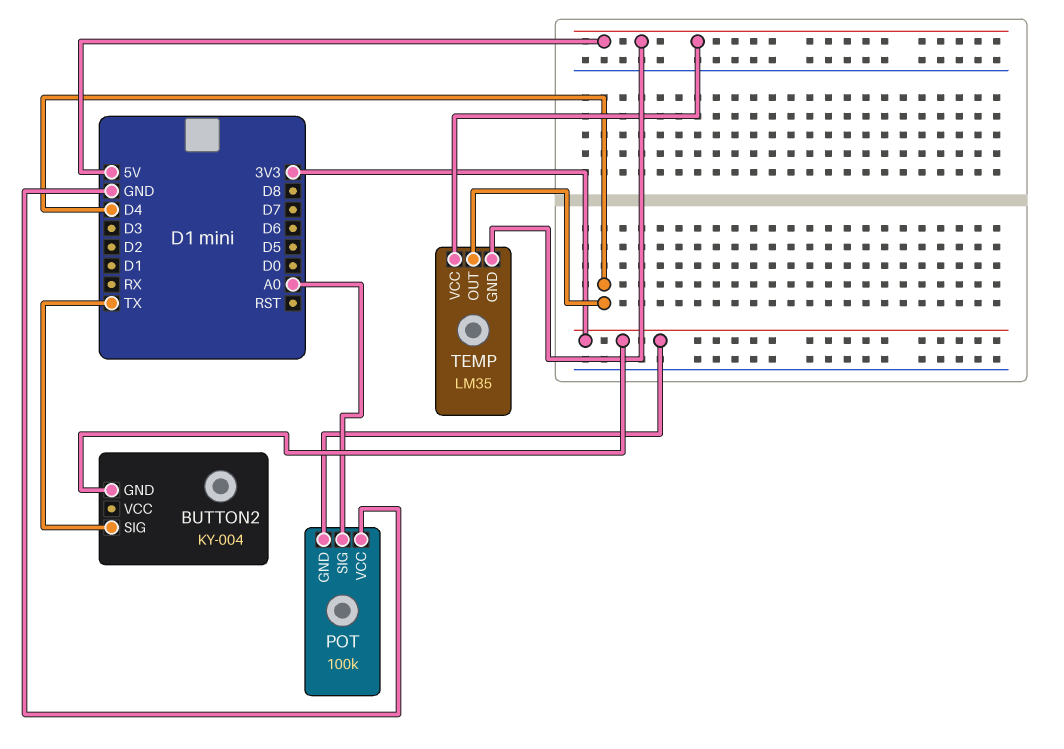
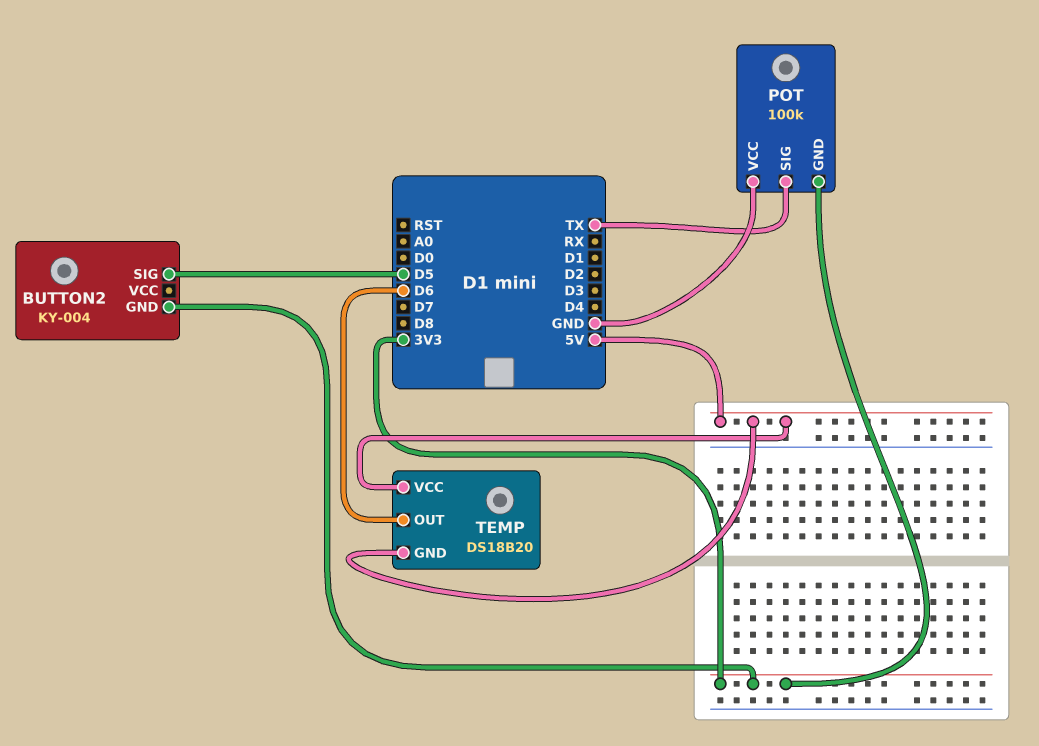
BUTTON2 pin SIG: TX -> D5
POT pin SIG: A0 -> TX
TEMP: LM35 -> DS18B20
TEMP pin OUT: D4 -> D6

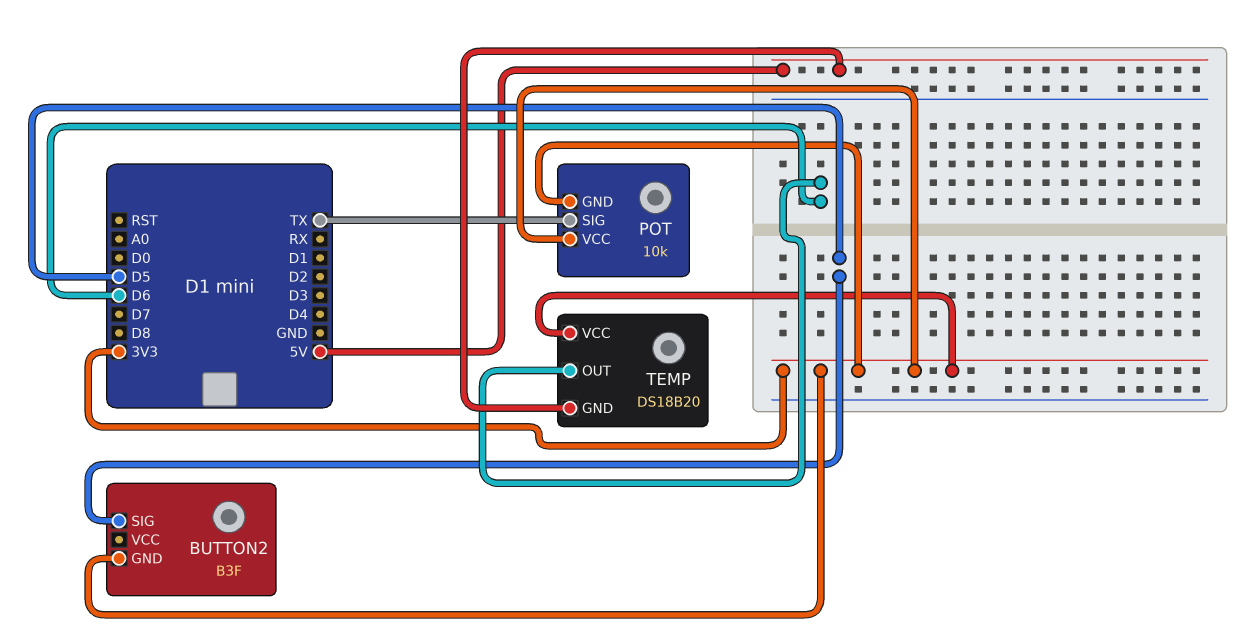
BUTTON2: KY-004 -> B3F
POT: 100k -> 10k
POT pin VCC: GND -> 3V3
TEMP pin VCC: 5V -> 3V3

